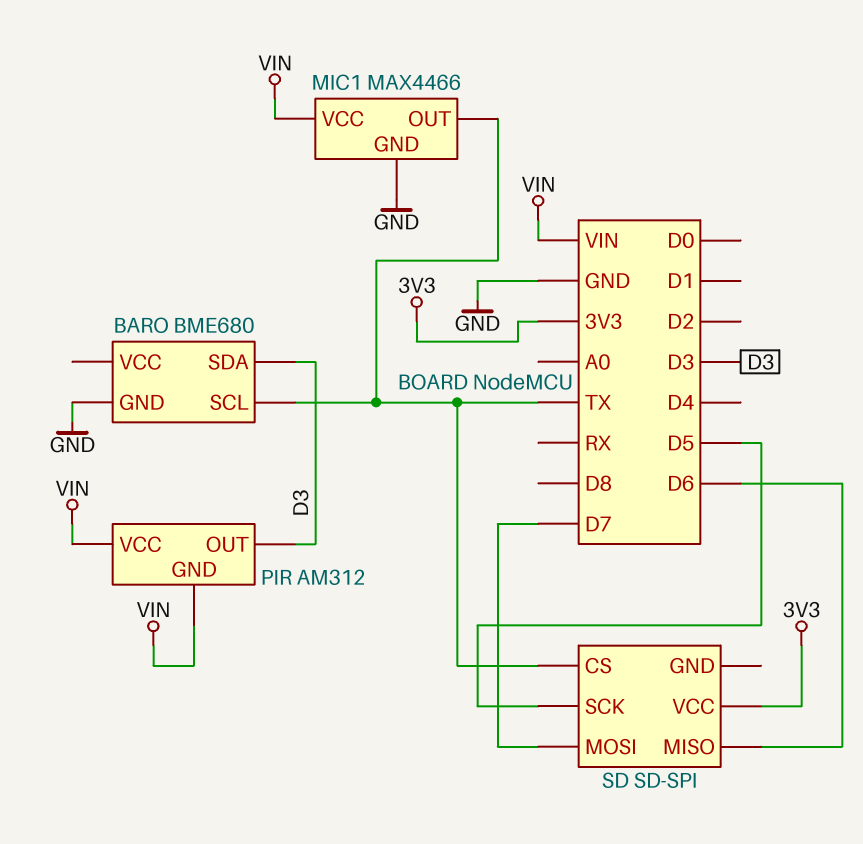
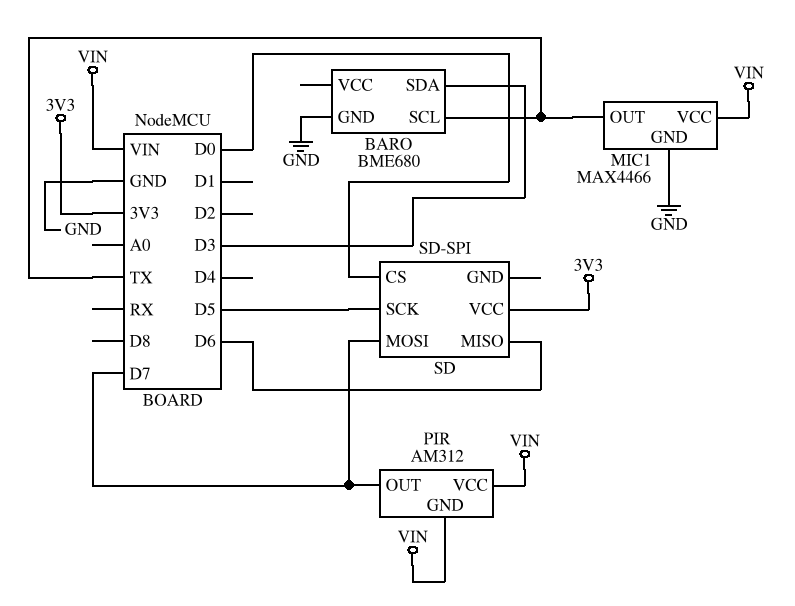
PIR pin OUT: D3 -> D7
SD pin CS: TX -> D0

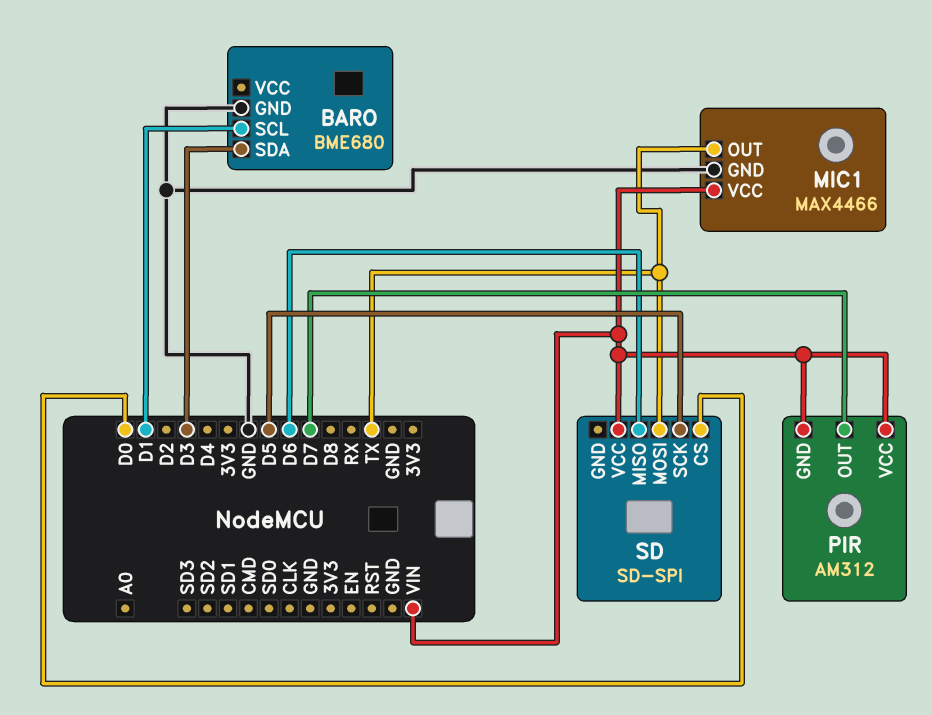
BARO pin SCL: TX -> D1
SD pin MOSI: D7 -> TX
SD pin VCC: 3V3 -> VIN

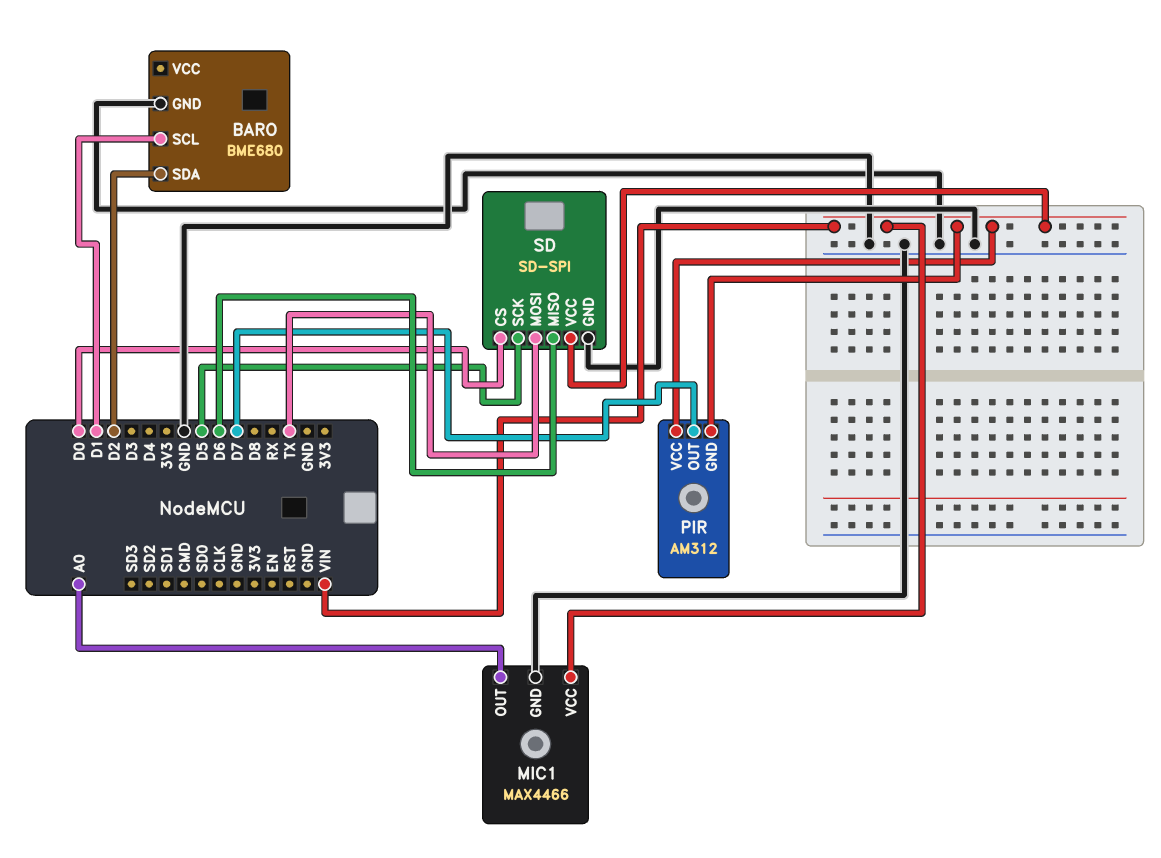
BARO pin SDA: D3 -> D2
MIC1 pin OUT: TX -> A0
SD pin GND: none -> GND

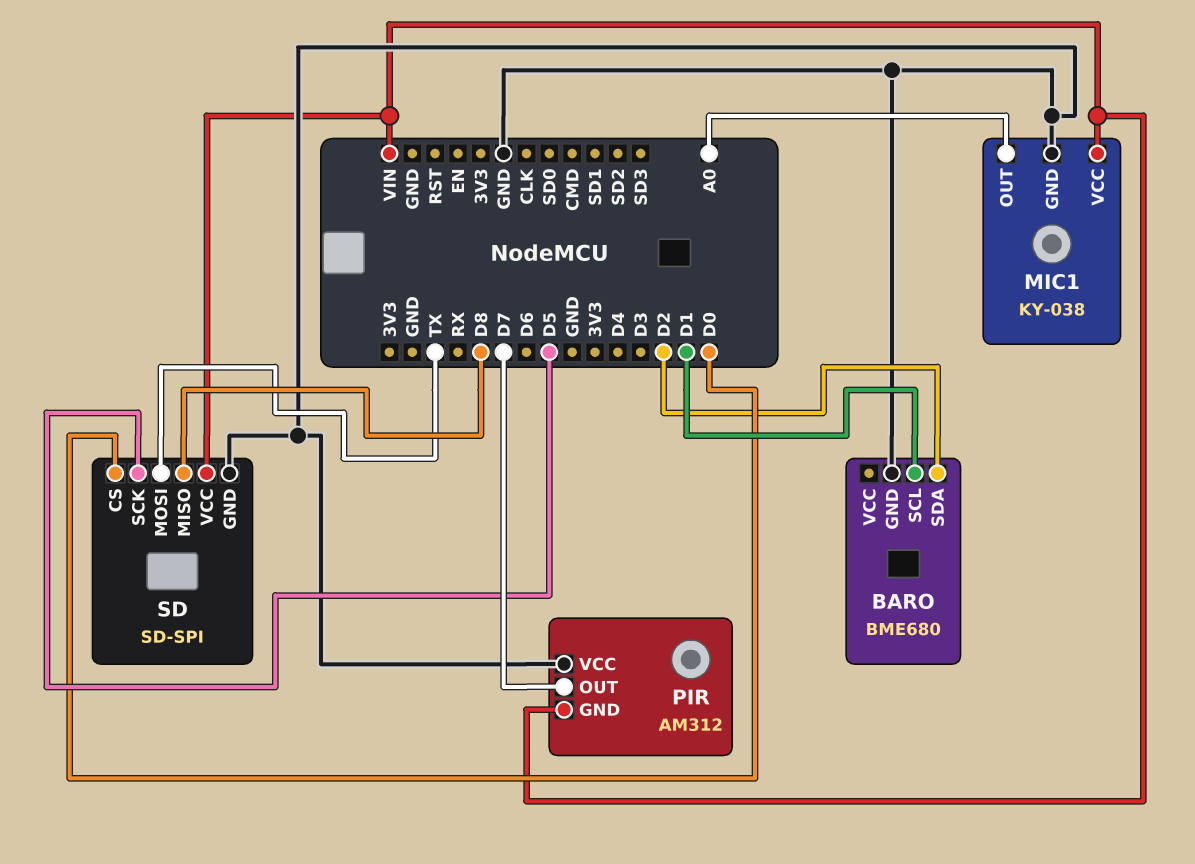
MIC1: MAX4466 -> KY-038
PIR pin VCC: VIN -> GND
SD pin MISO: D6 -> D8

